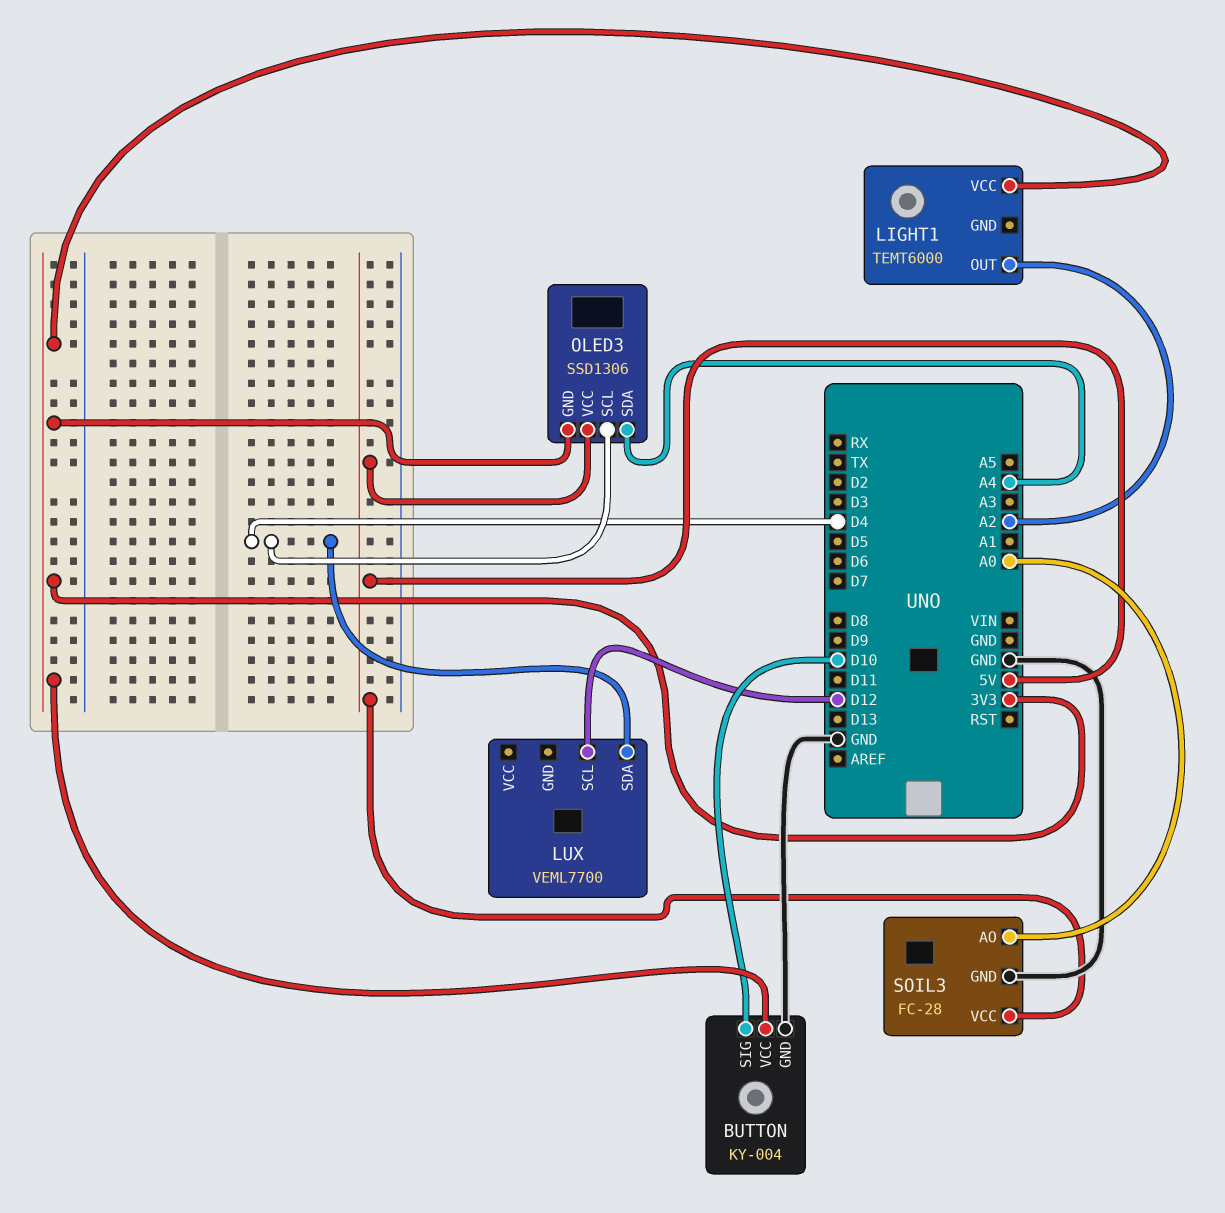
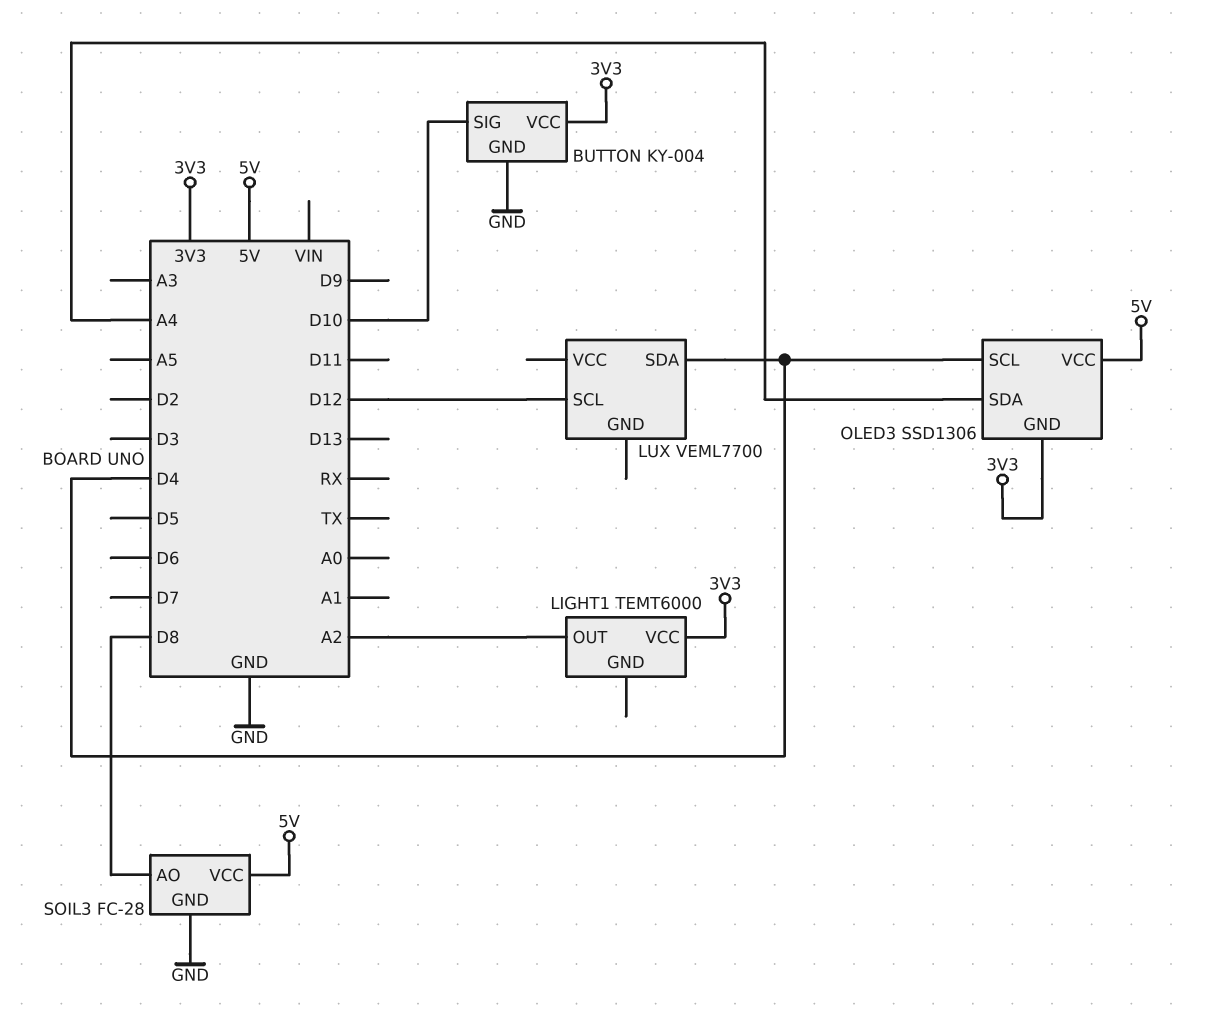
SOIL3 pin AO: A0 -> D8

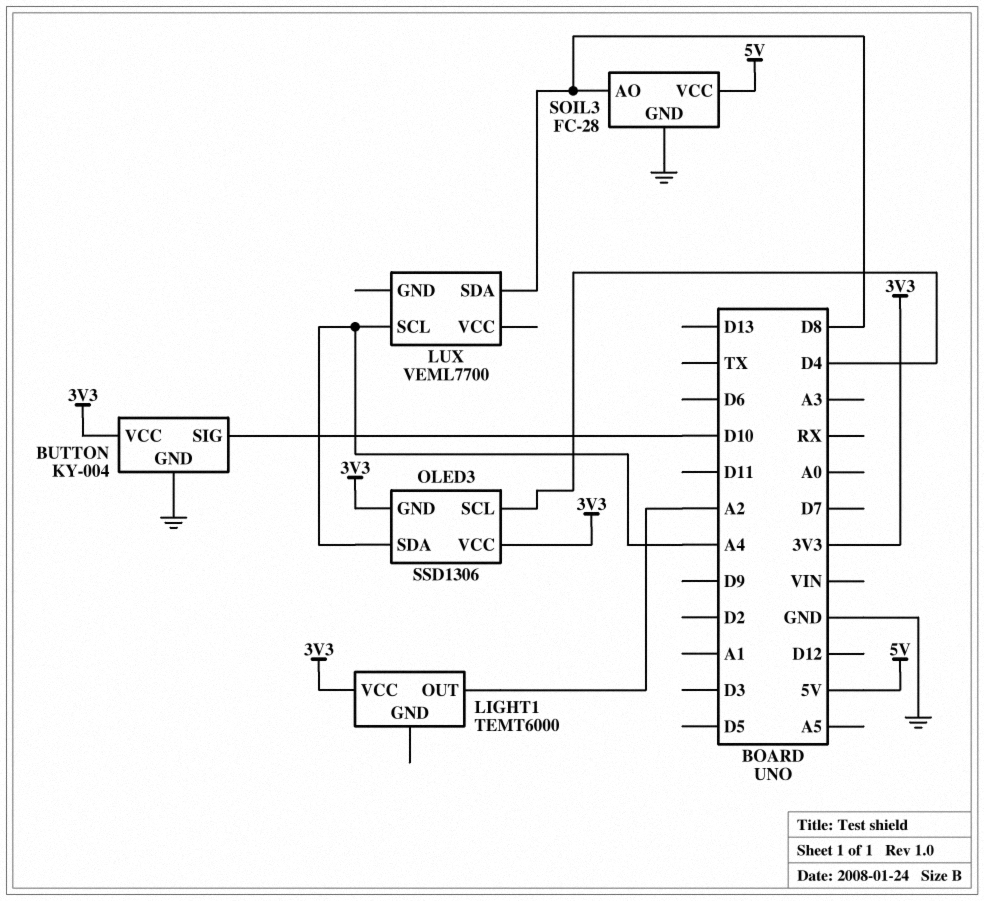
LUX pin SCL: D12 -> A4
LUX pin SDA: D4 -> D8
OLED3 pin VCC: 5V -> 3V3

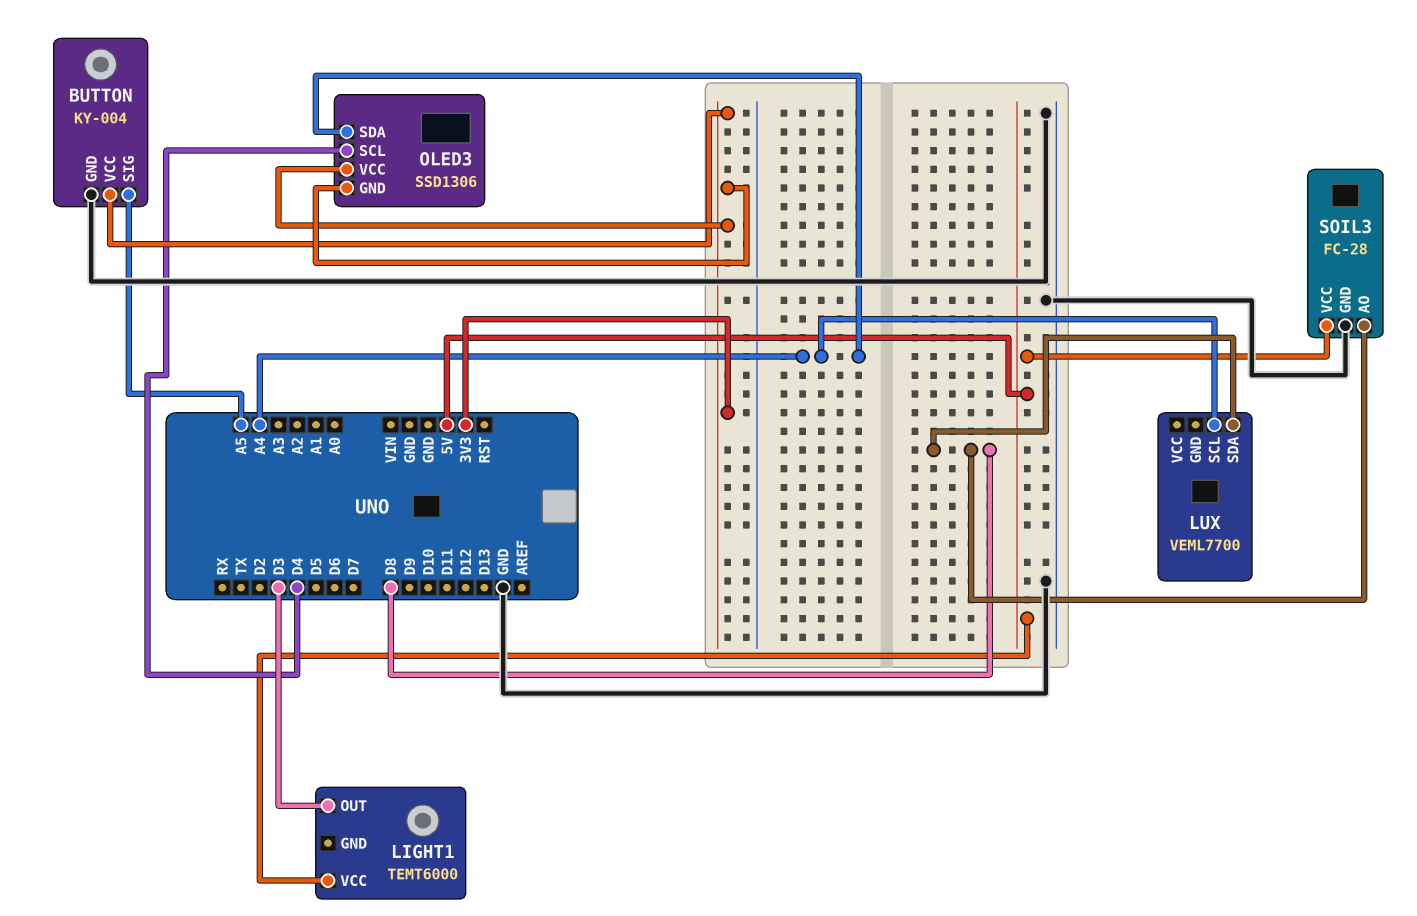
BUTTON pin SIG: D10 -> A5
LIGHT1 pin OUT: A2 -> D3
LIGHT1 pin VCC: 3V3 -> 5V

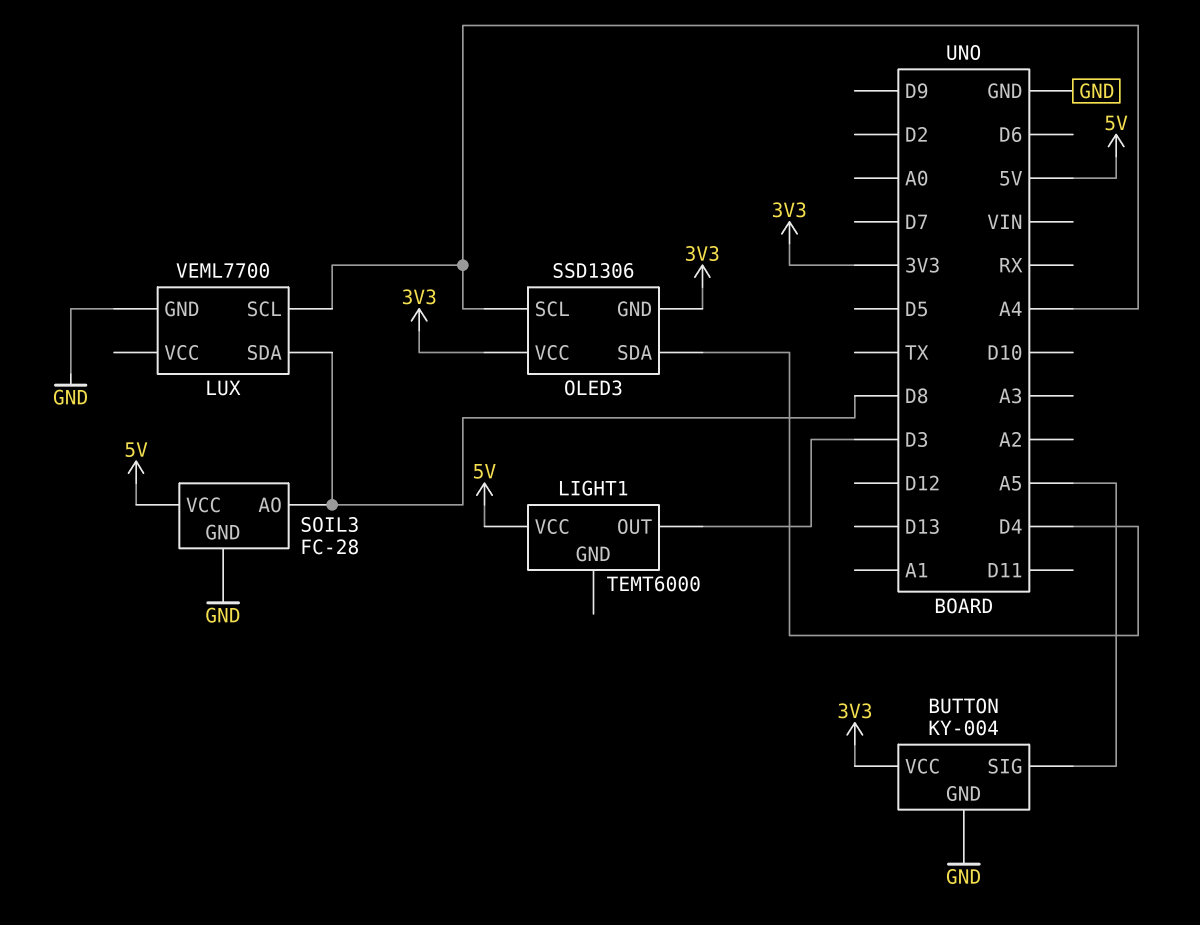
LUX pin GND: none -> GND
OLED3 pin SCL: D4 -> A4
OLED3 pin SDA: A4 -> D4

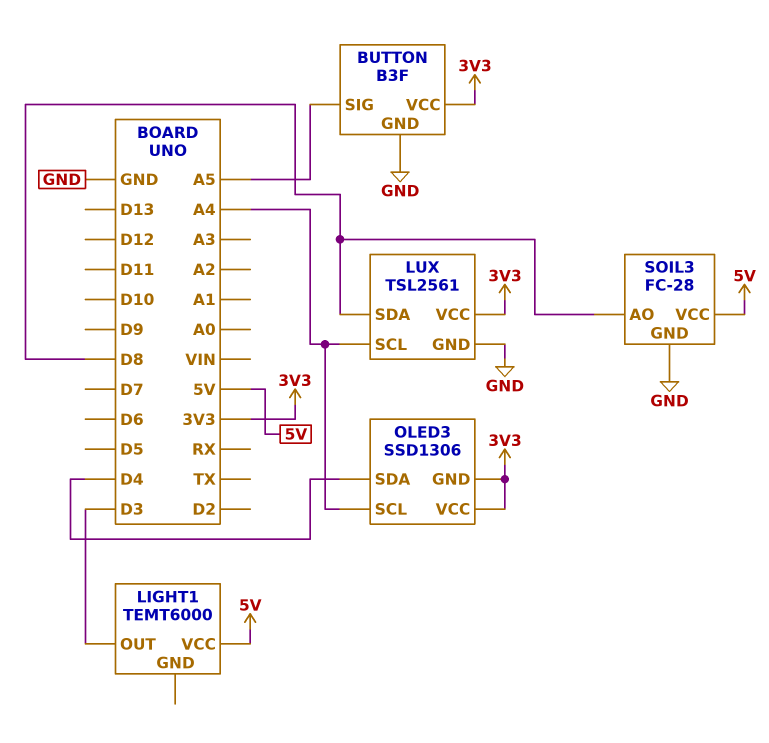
BUTTON: KY-004 -> B3F
LUX: VEML7700 -> TSL2561
LUX pin VCC: none -> 3V3

